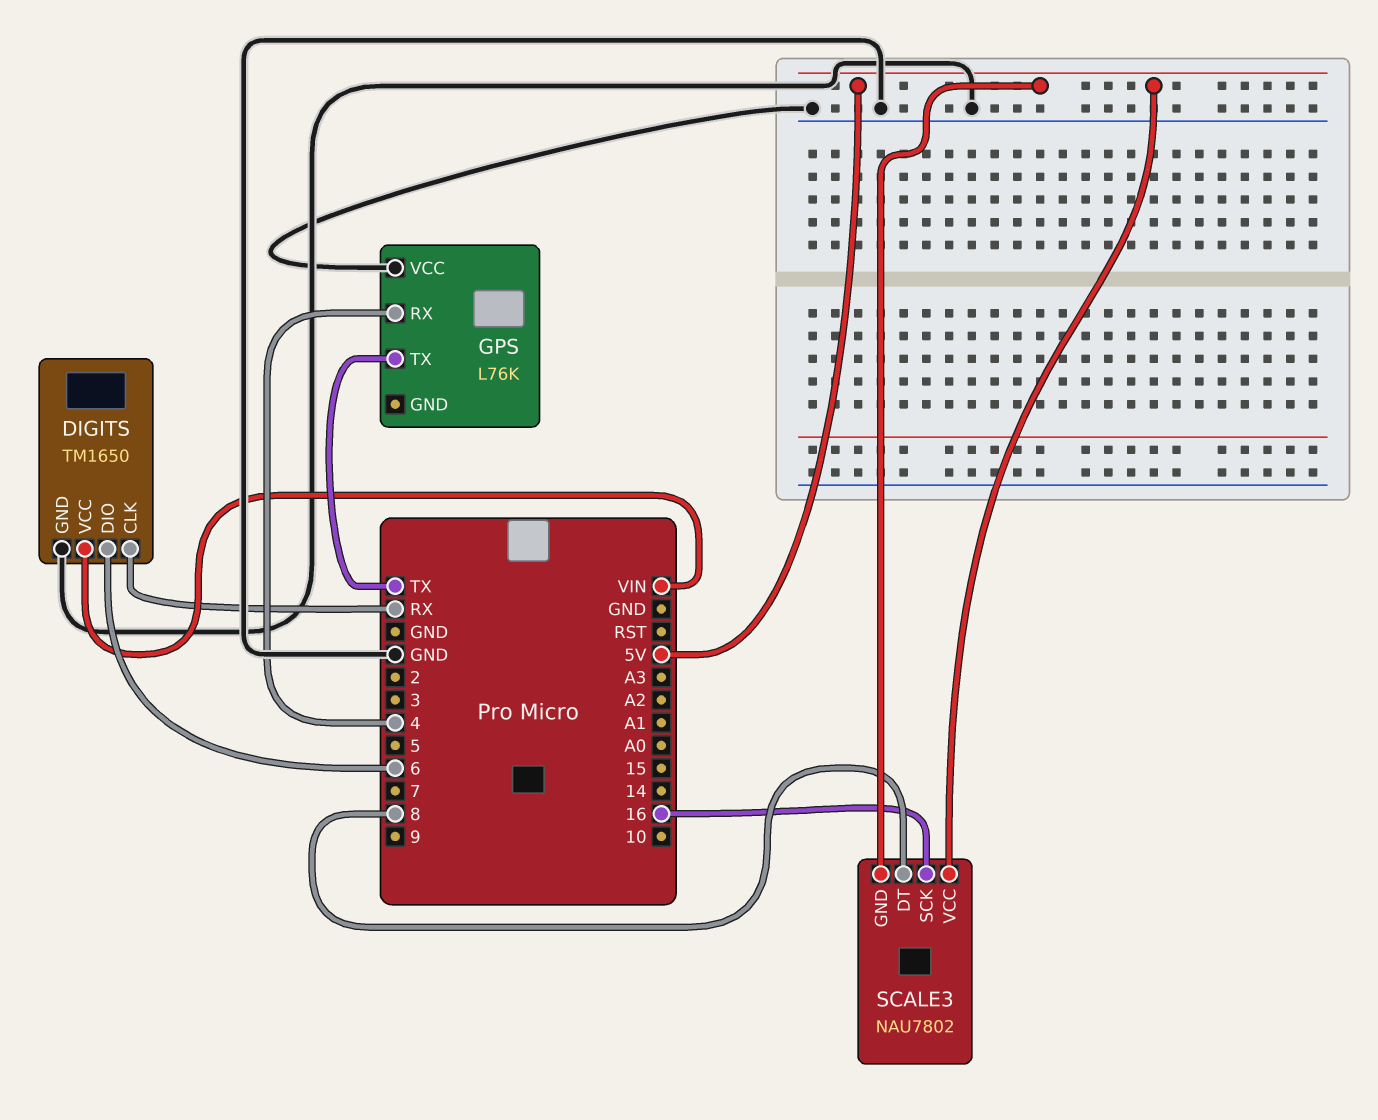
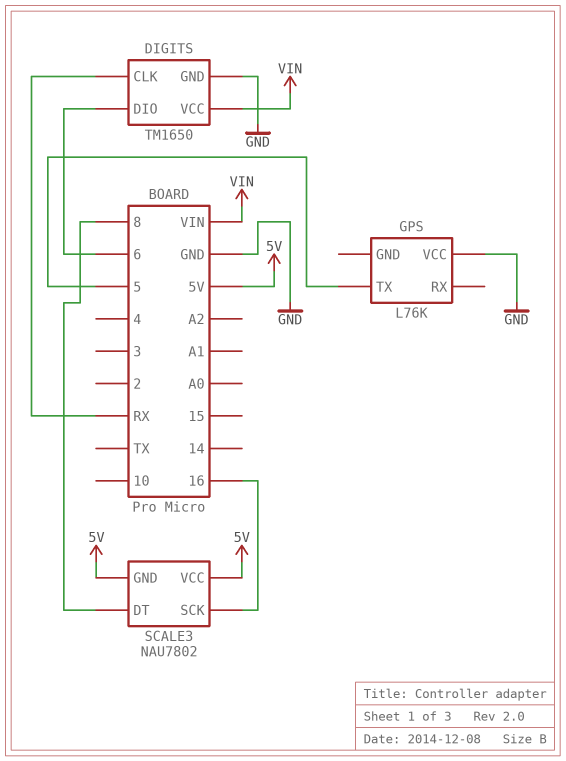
GPS pin RX: 4 -> none
GPS pin TX: TX -> 5

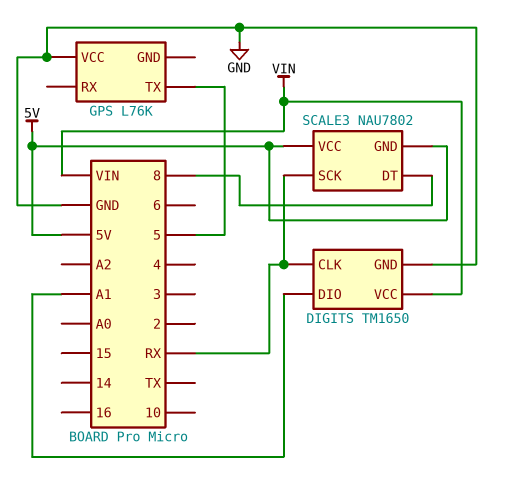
DIGITS pin DIO: 6 -> A1
SCALE3 pin SCK: 16 -> RX

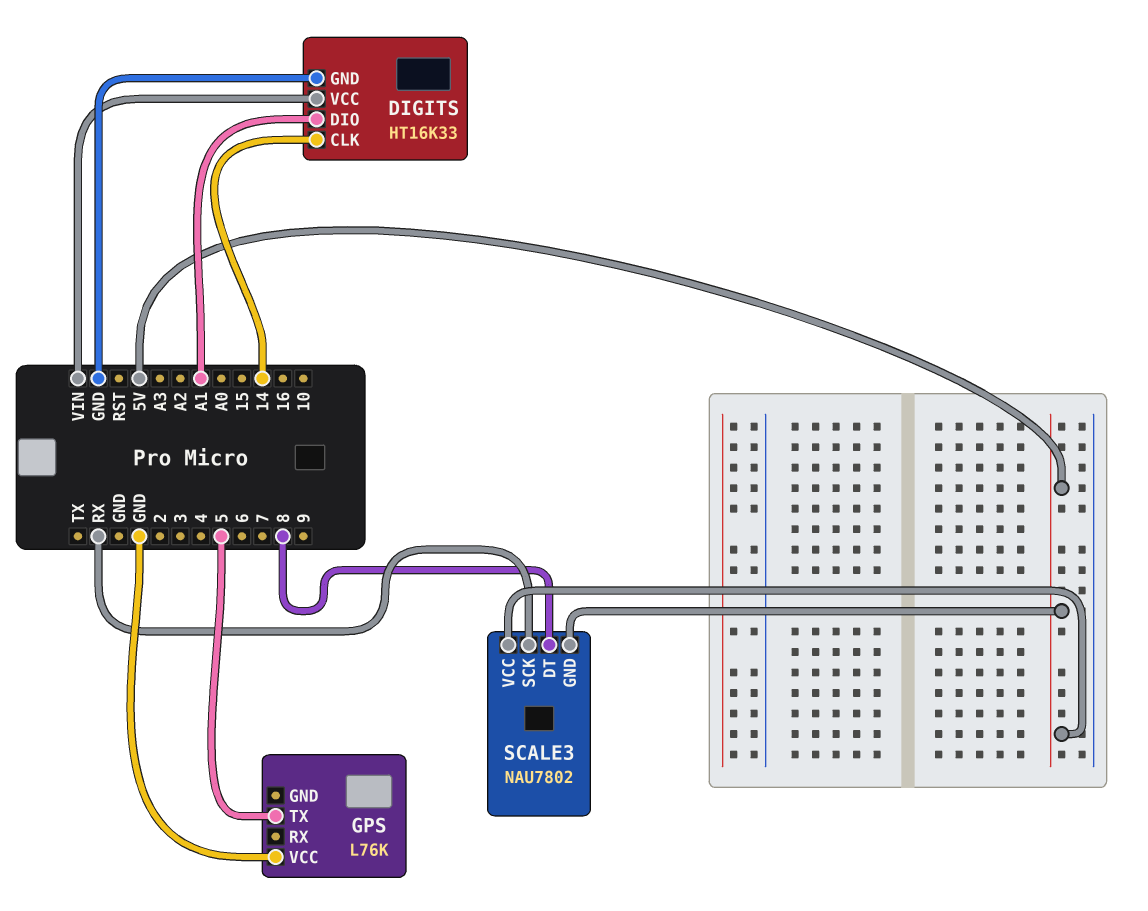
DIGITS: TM1650 -> HT16K33
DIGITS pin CLK: RX -> 14

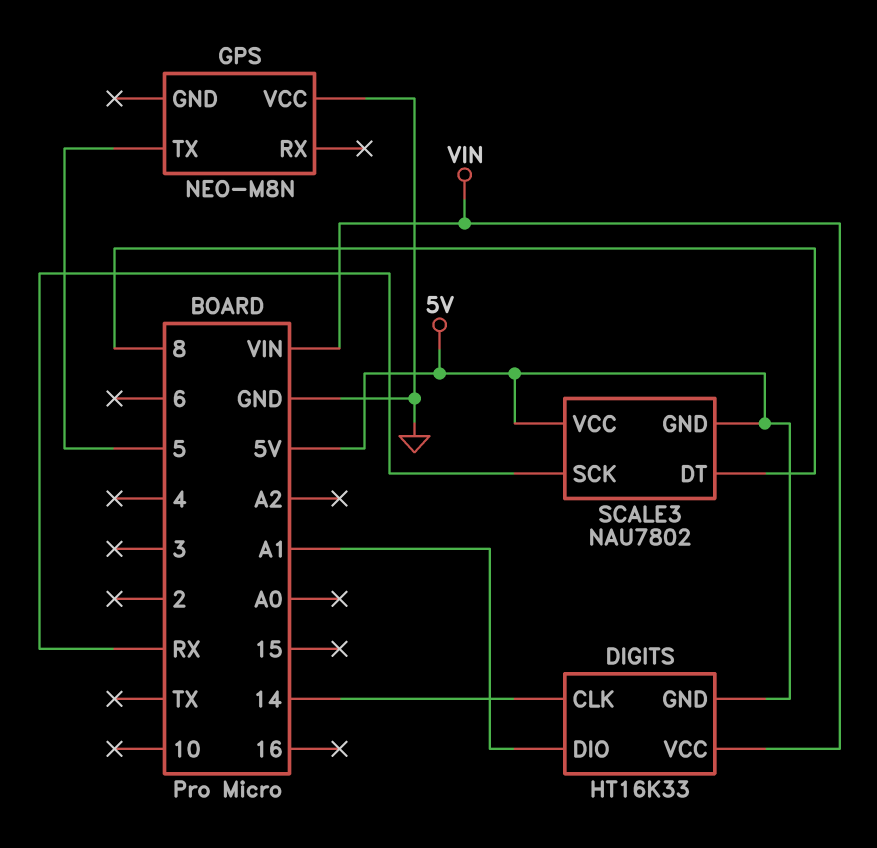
DIGITS pin GND: GND -> 5V
GPS: L76K -> NEO-M8N

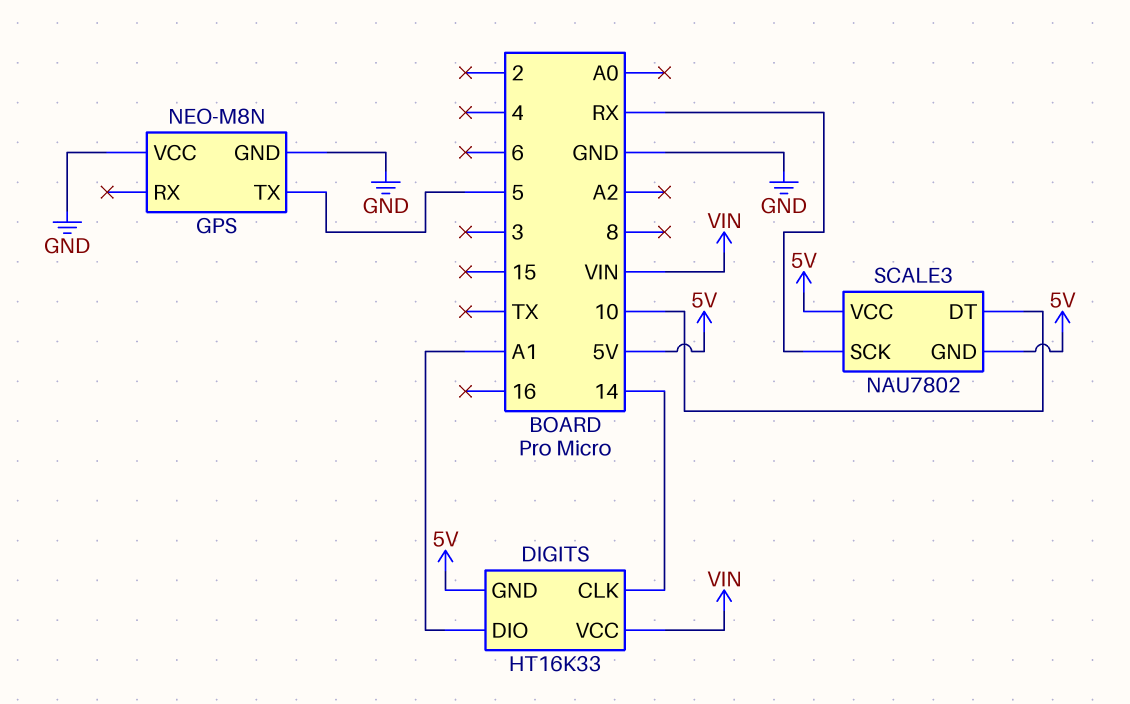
GPS pin GND: none -> GND
SCALE3 pin DT: 8 -> 10

